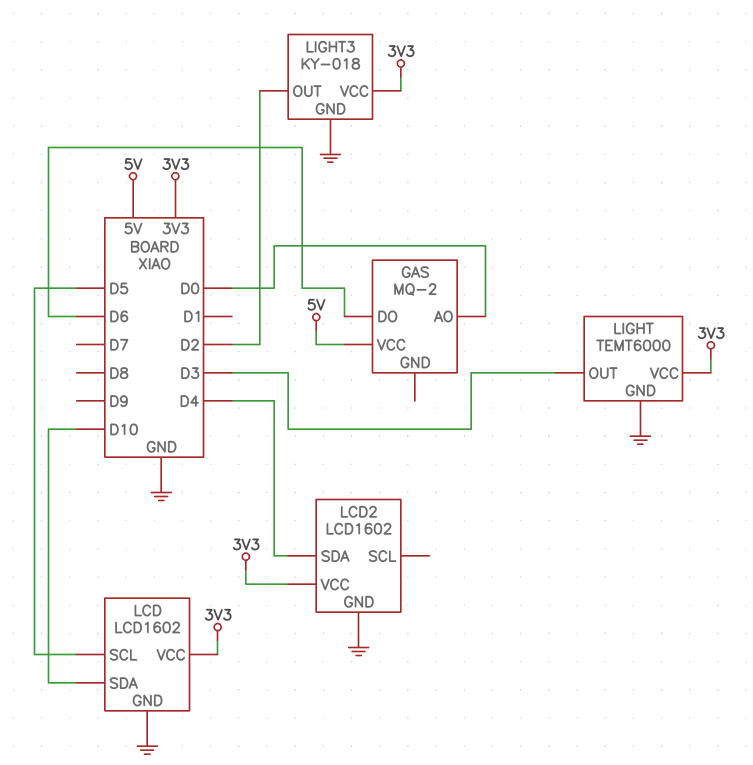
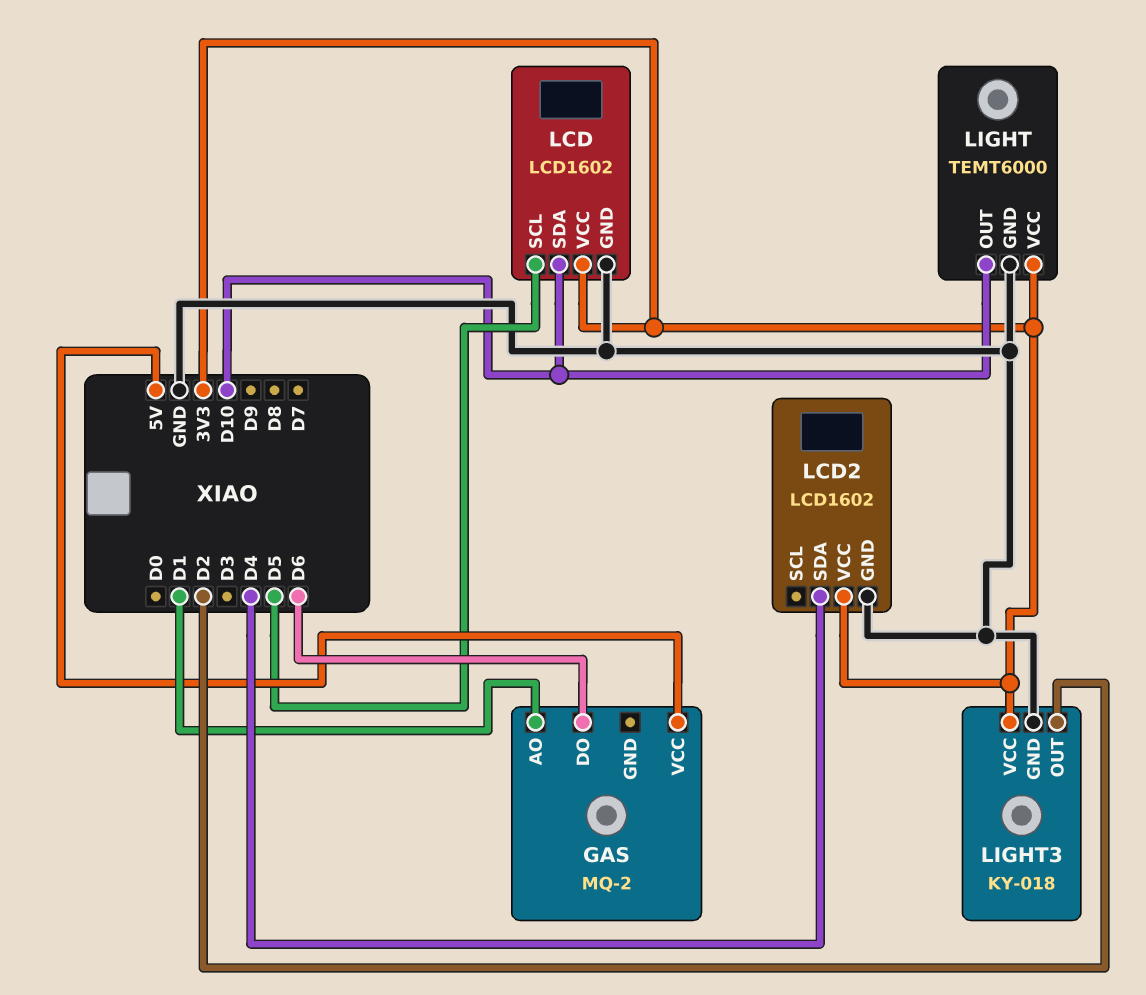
GAS pin AO: D0 -> D1
LIGHT pin OUT: D3 -> D10

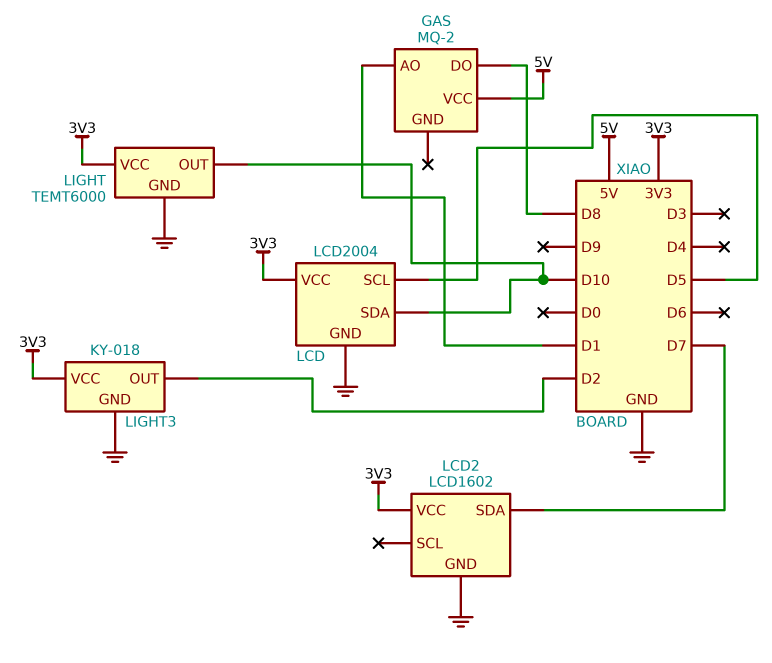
GAS pin DO: D6 -> D8
LCD: LCD1602 -> LCD2004
LCD2 pin SDA: D4 -> D7

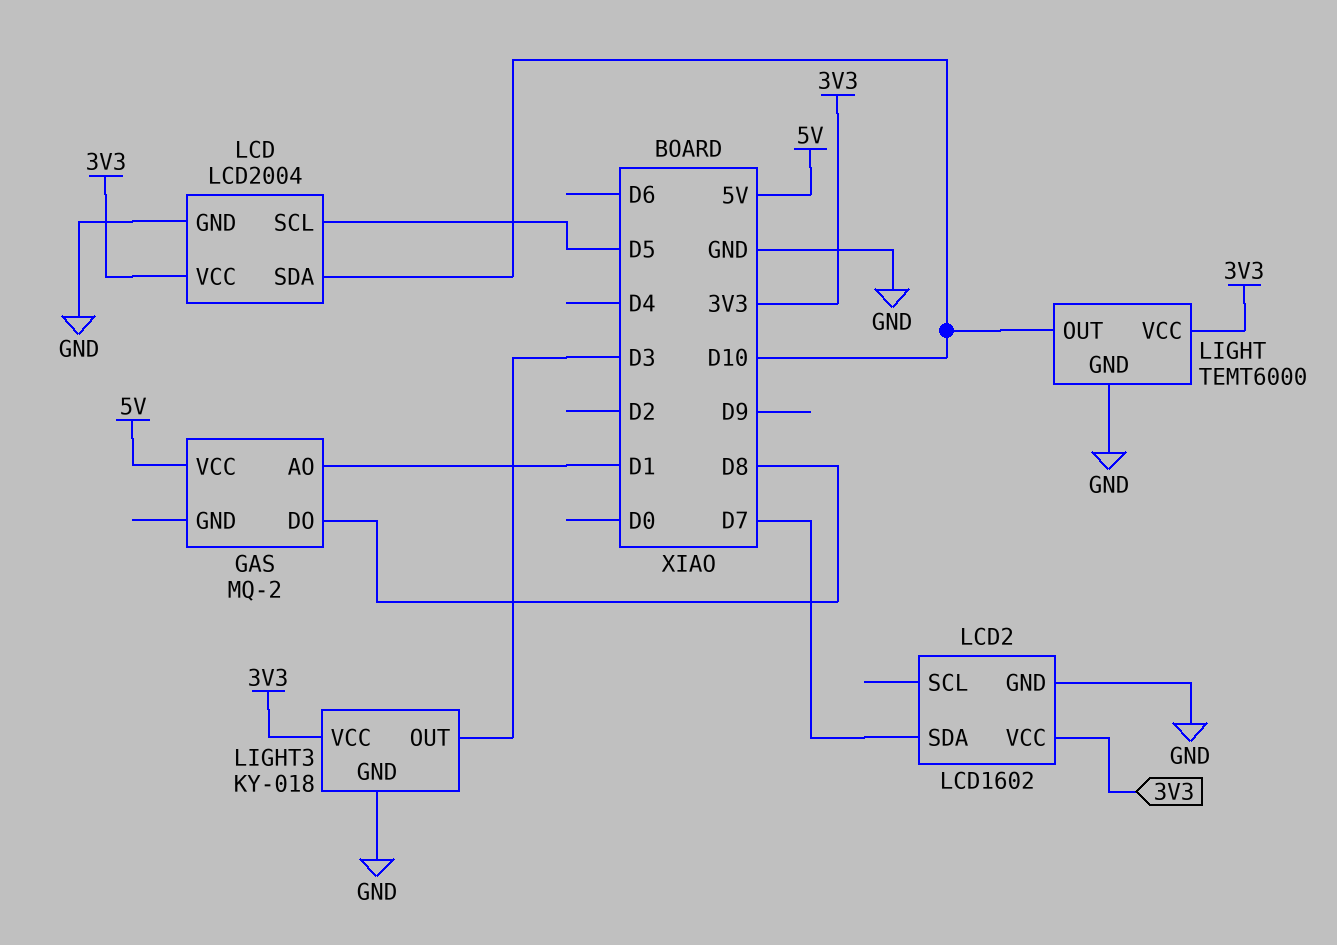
LIGHT3 pin OUT: D2 -> D3

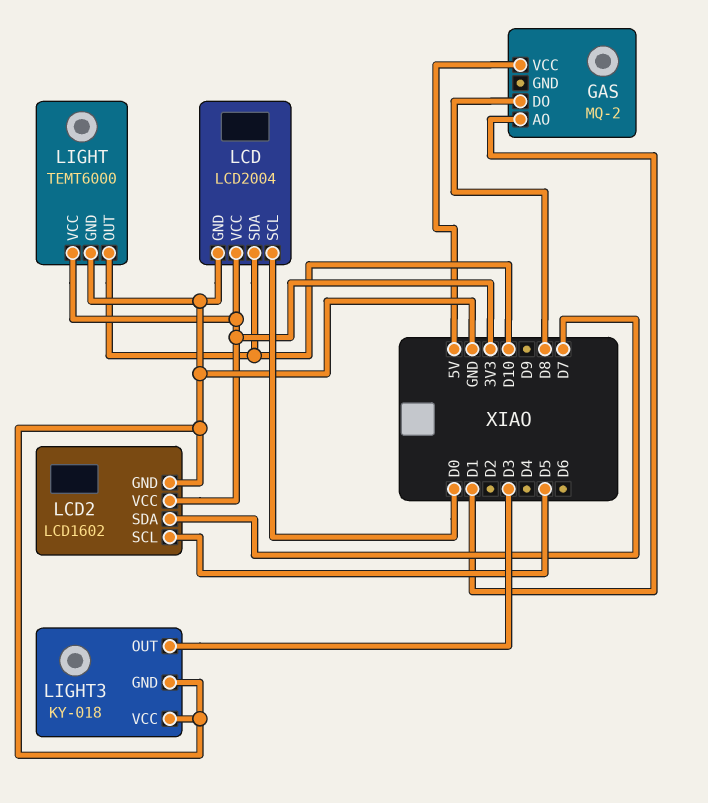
LCD pin SCL: D5 -> D0
LCD2 pin SCL: none -> D5
LIGHT3 pin VCC: 3V3 -> GND

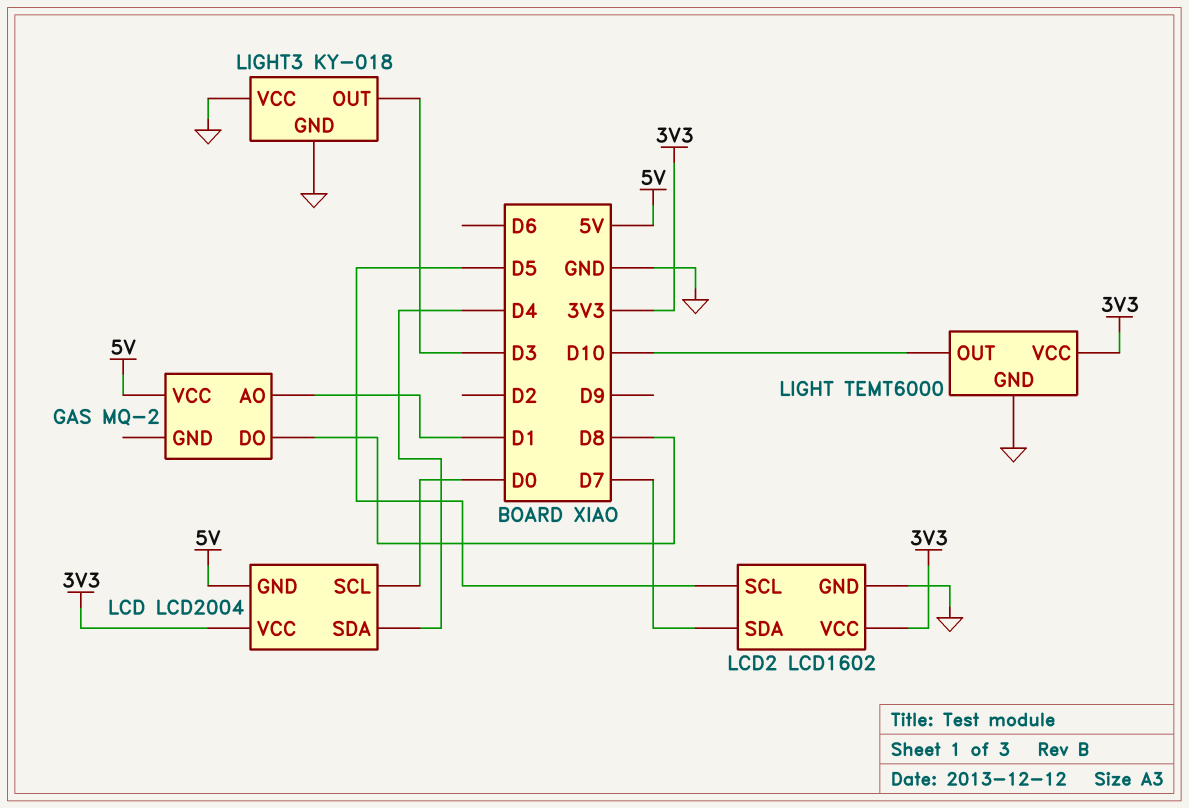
LCD pin GND: GND -> 5V
LCD pin SDA: D10 -> D4

